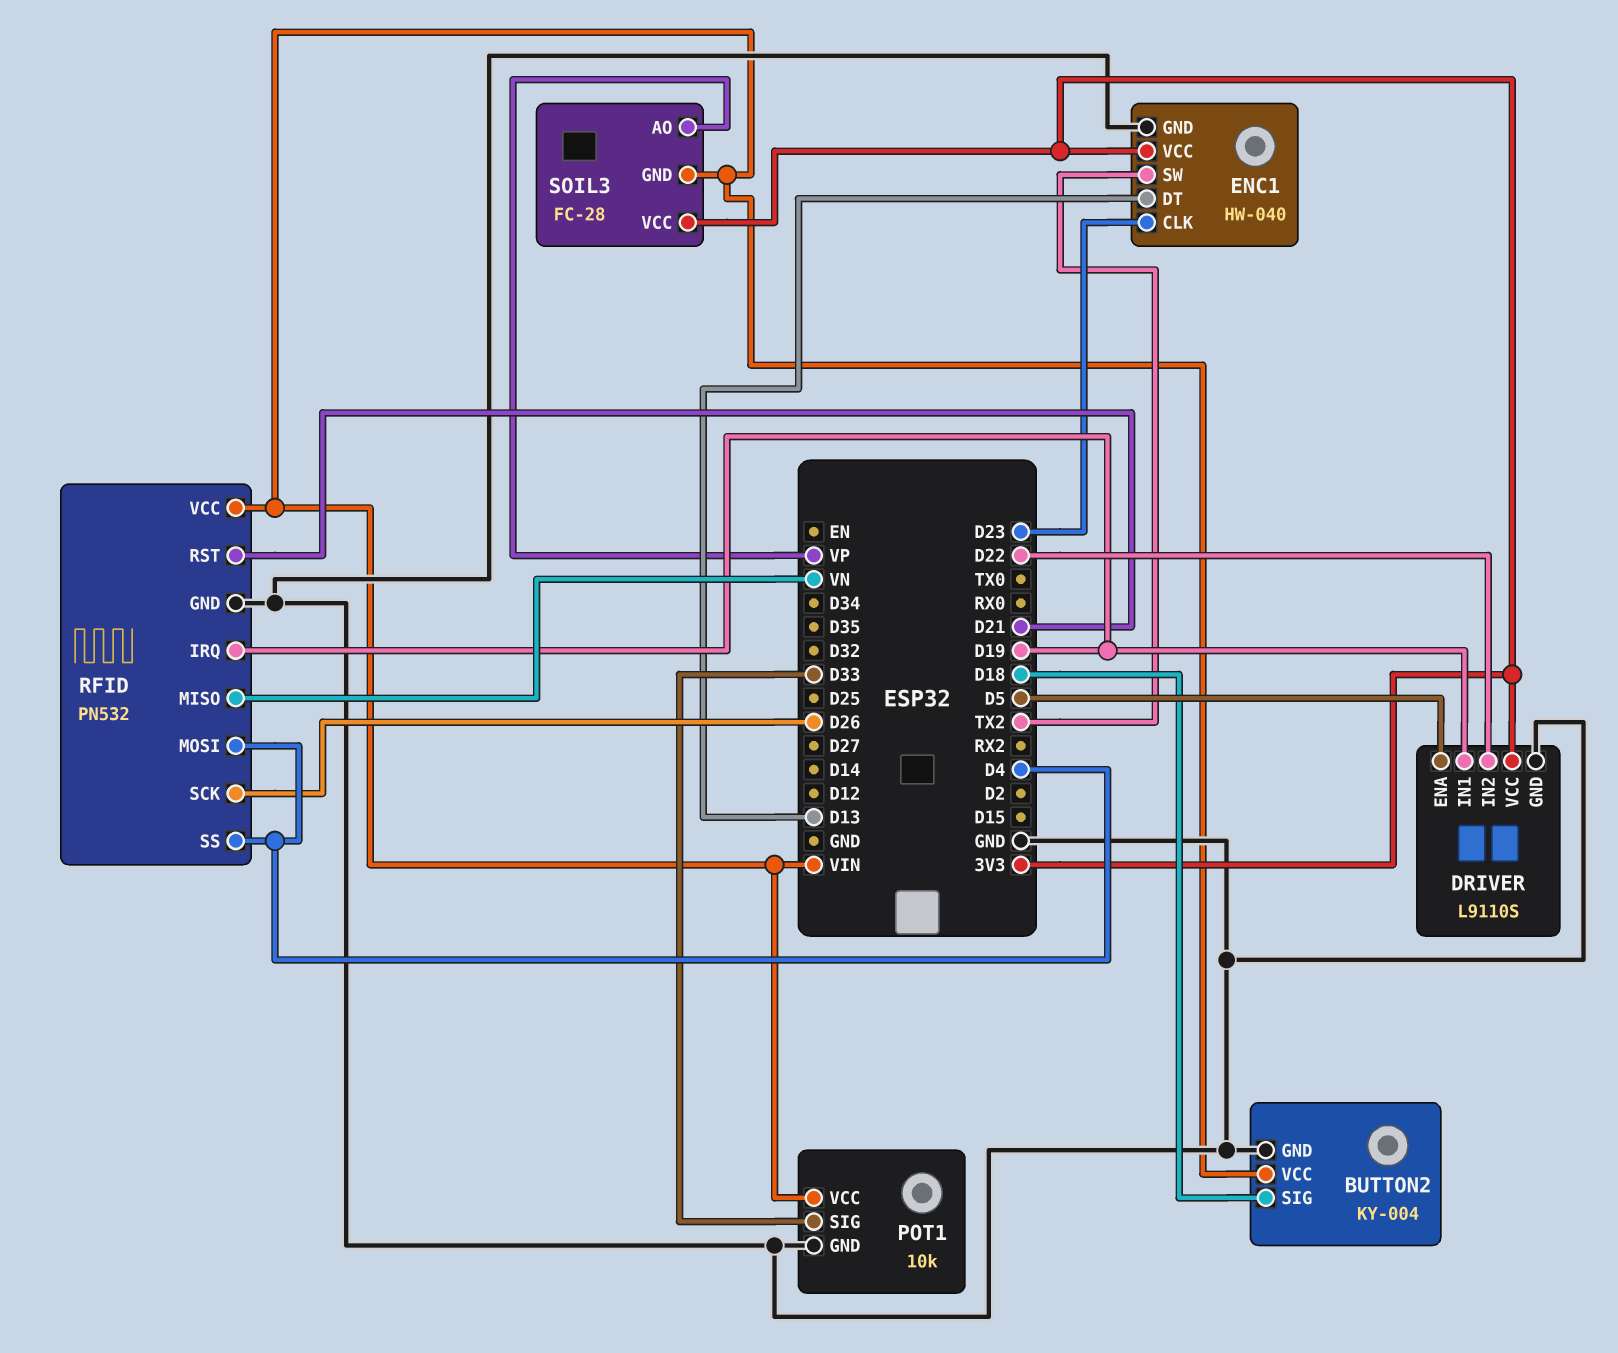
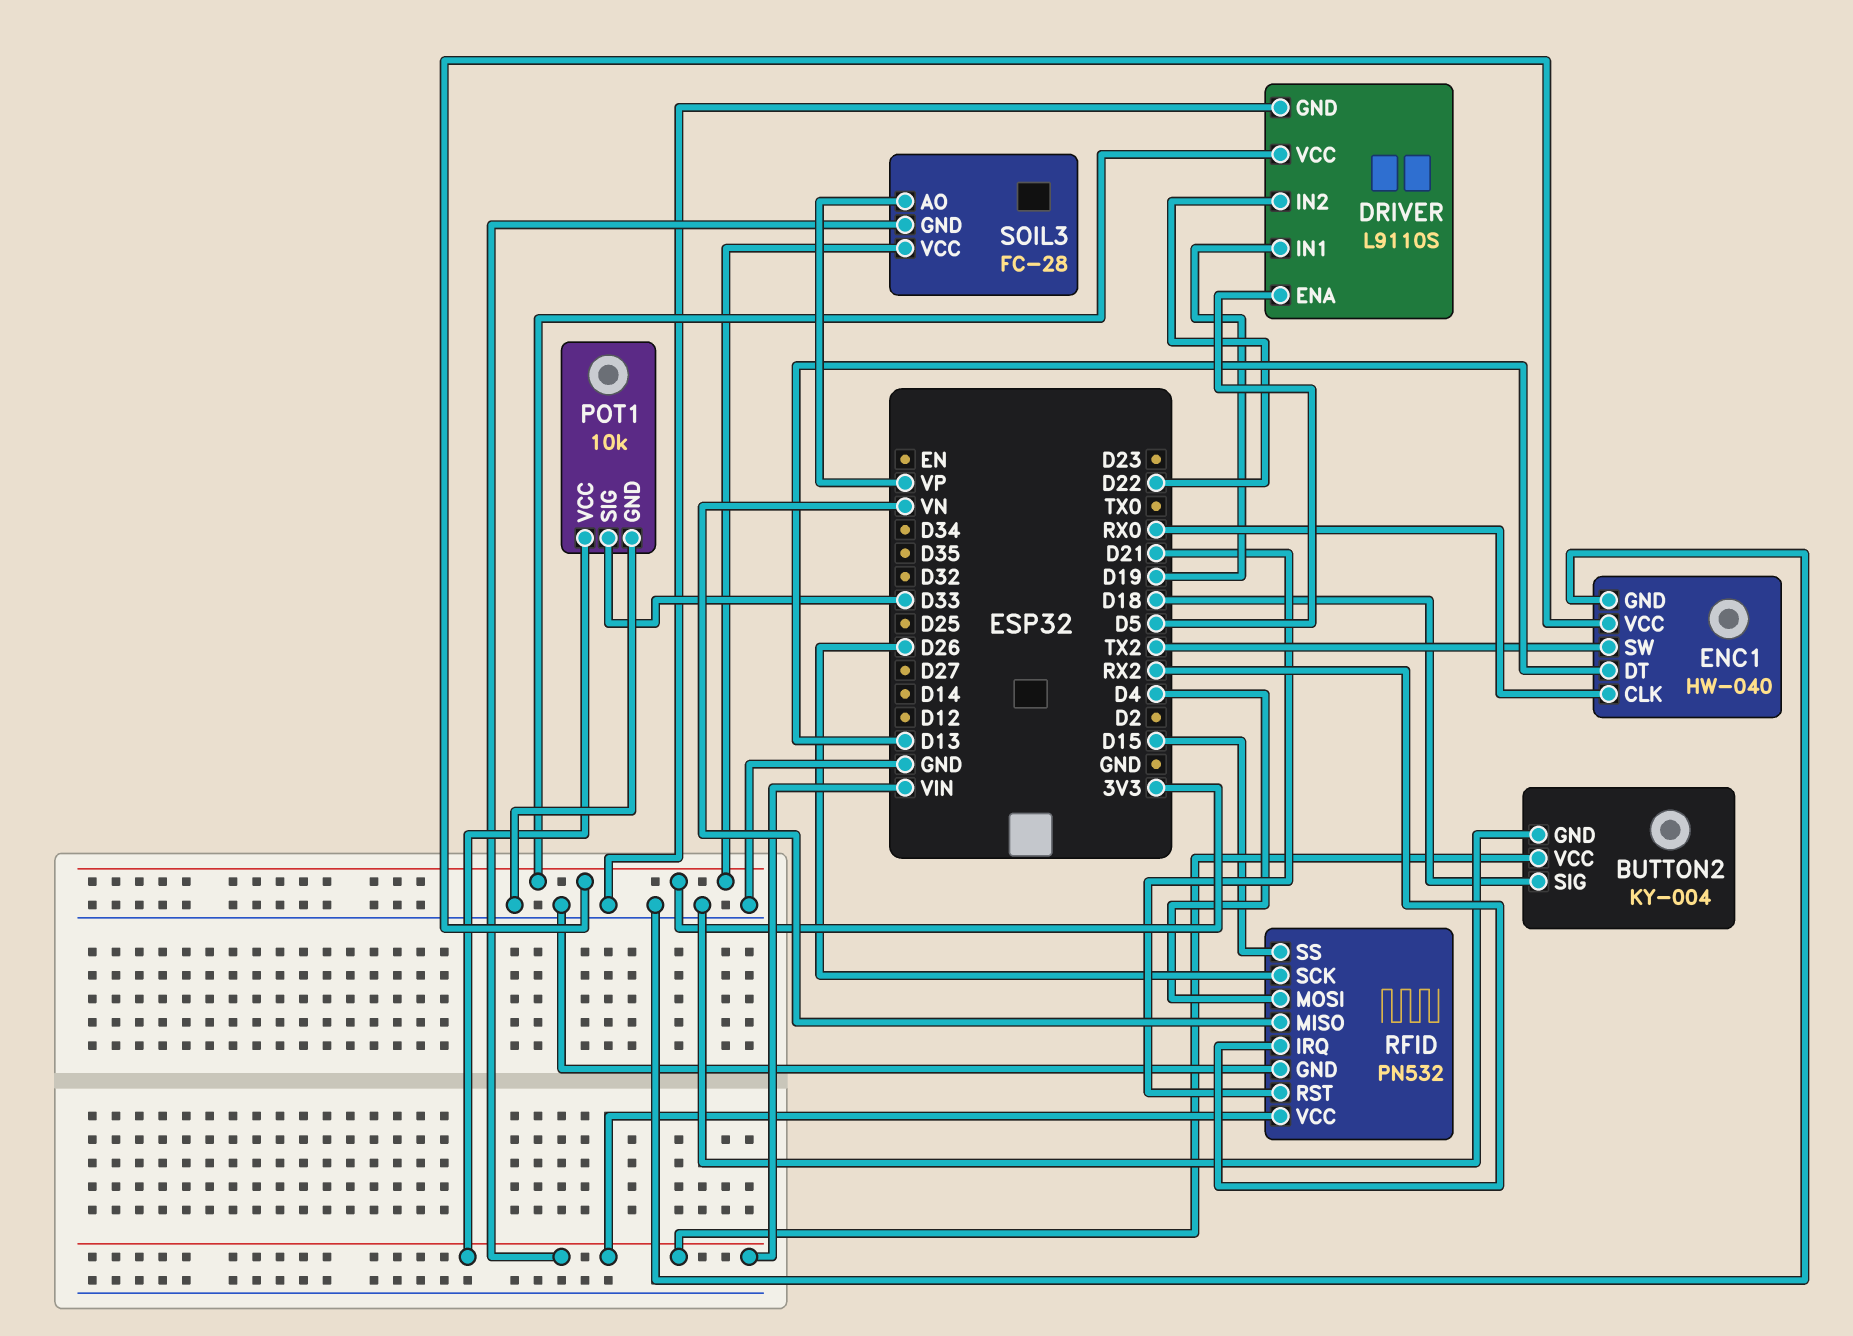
ENC1 pin CLK: D23 -> RX0
RFID pin IRQ: D19 -> RX2
RFID pin SS: D4 -> D15

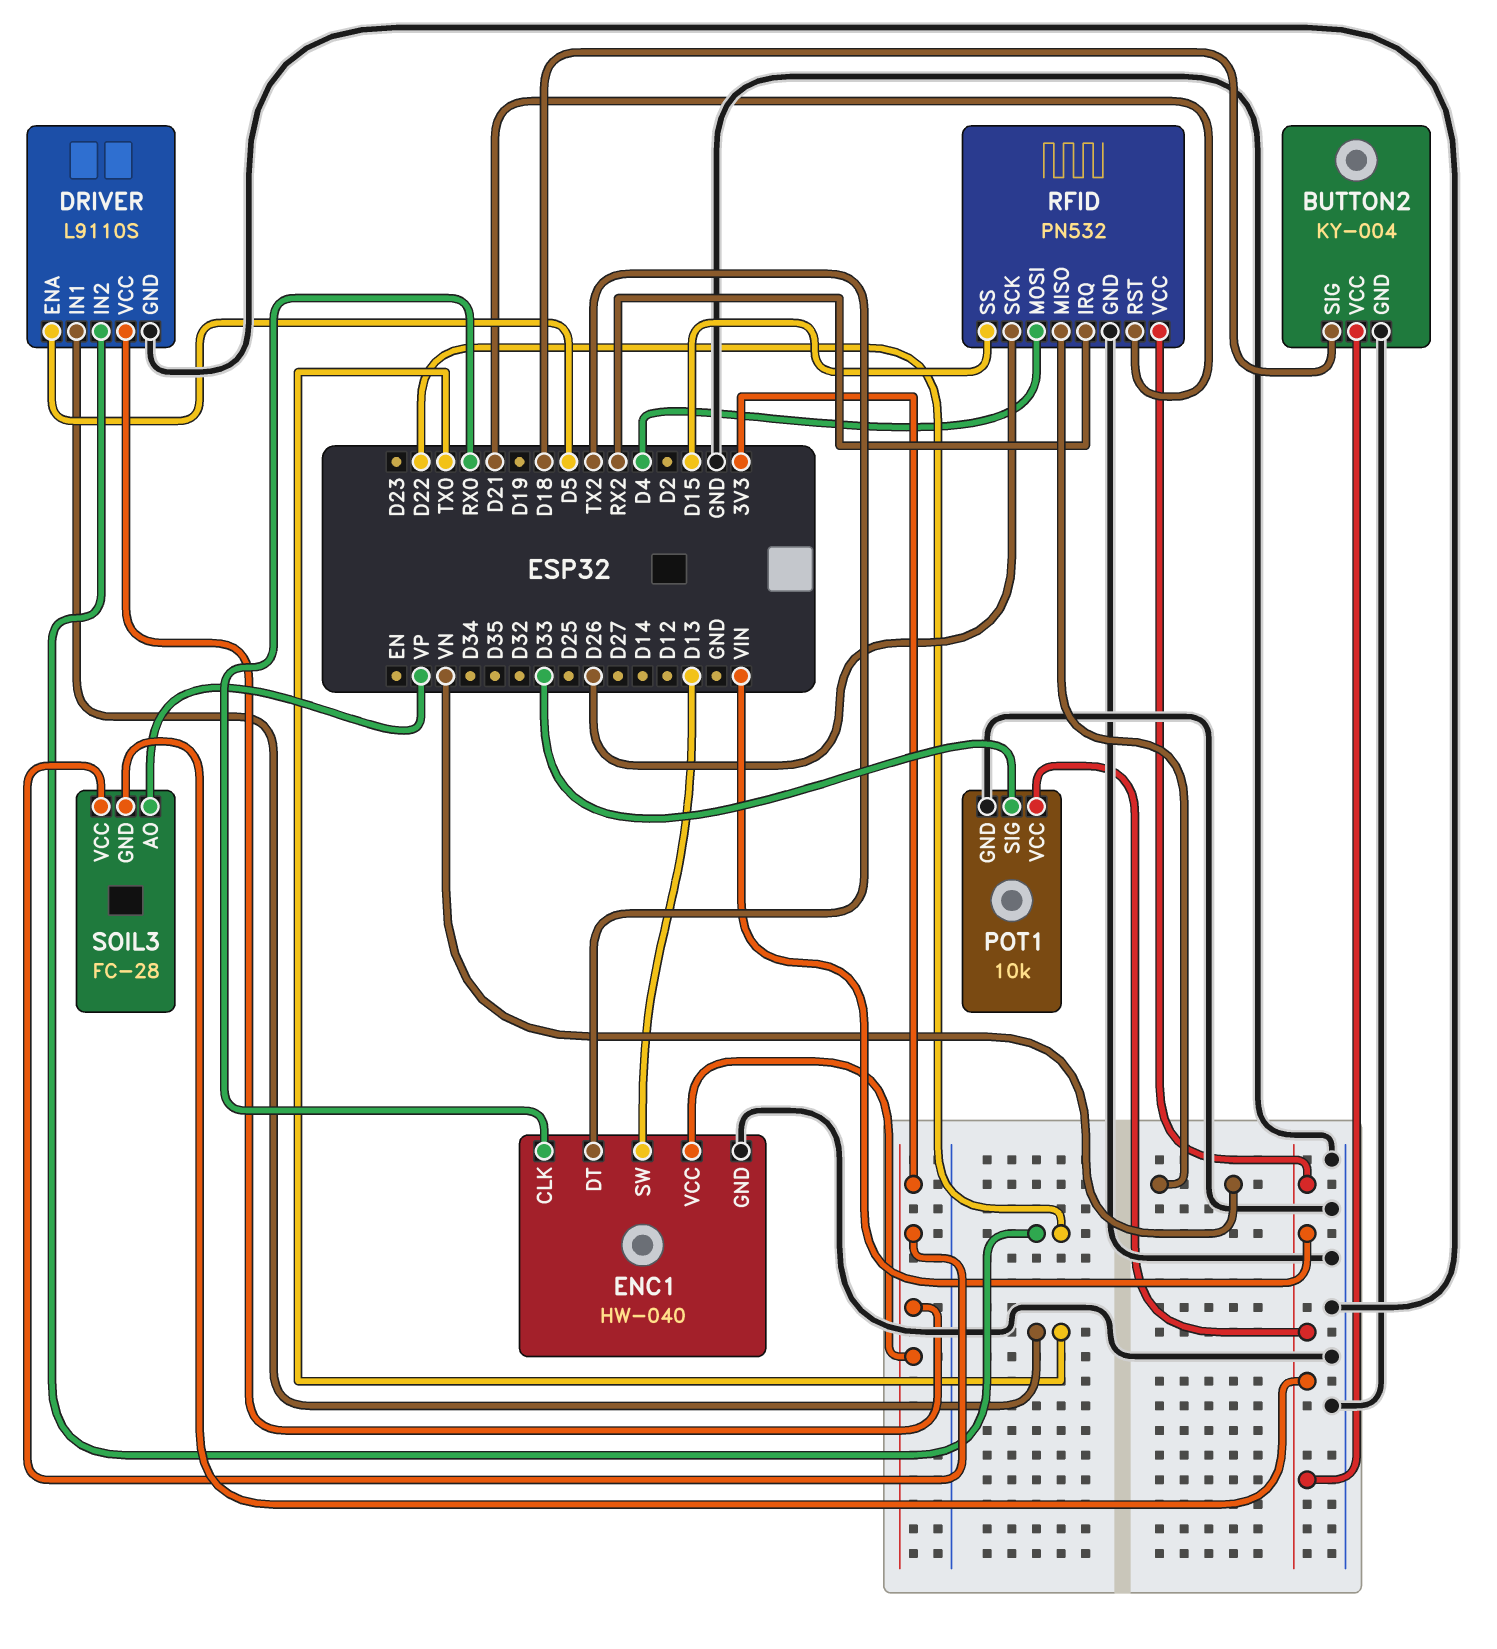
DRIVER pin IN1: D19 -> TX0
ENC1 pin DT: D13 -> TX2
ENC1 pin SW: TX2 -> D13

